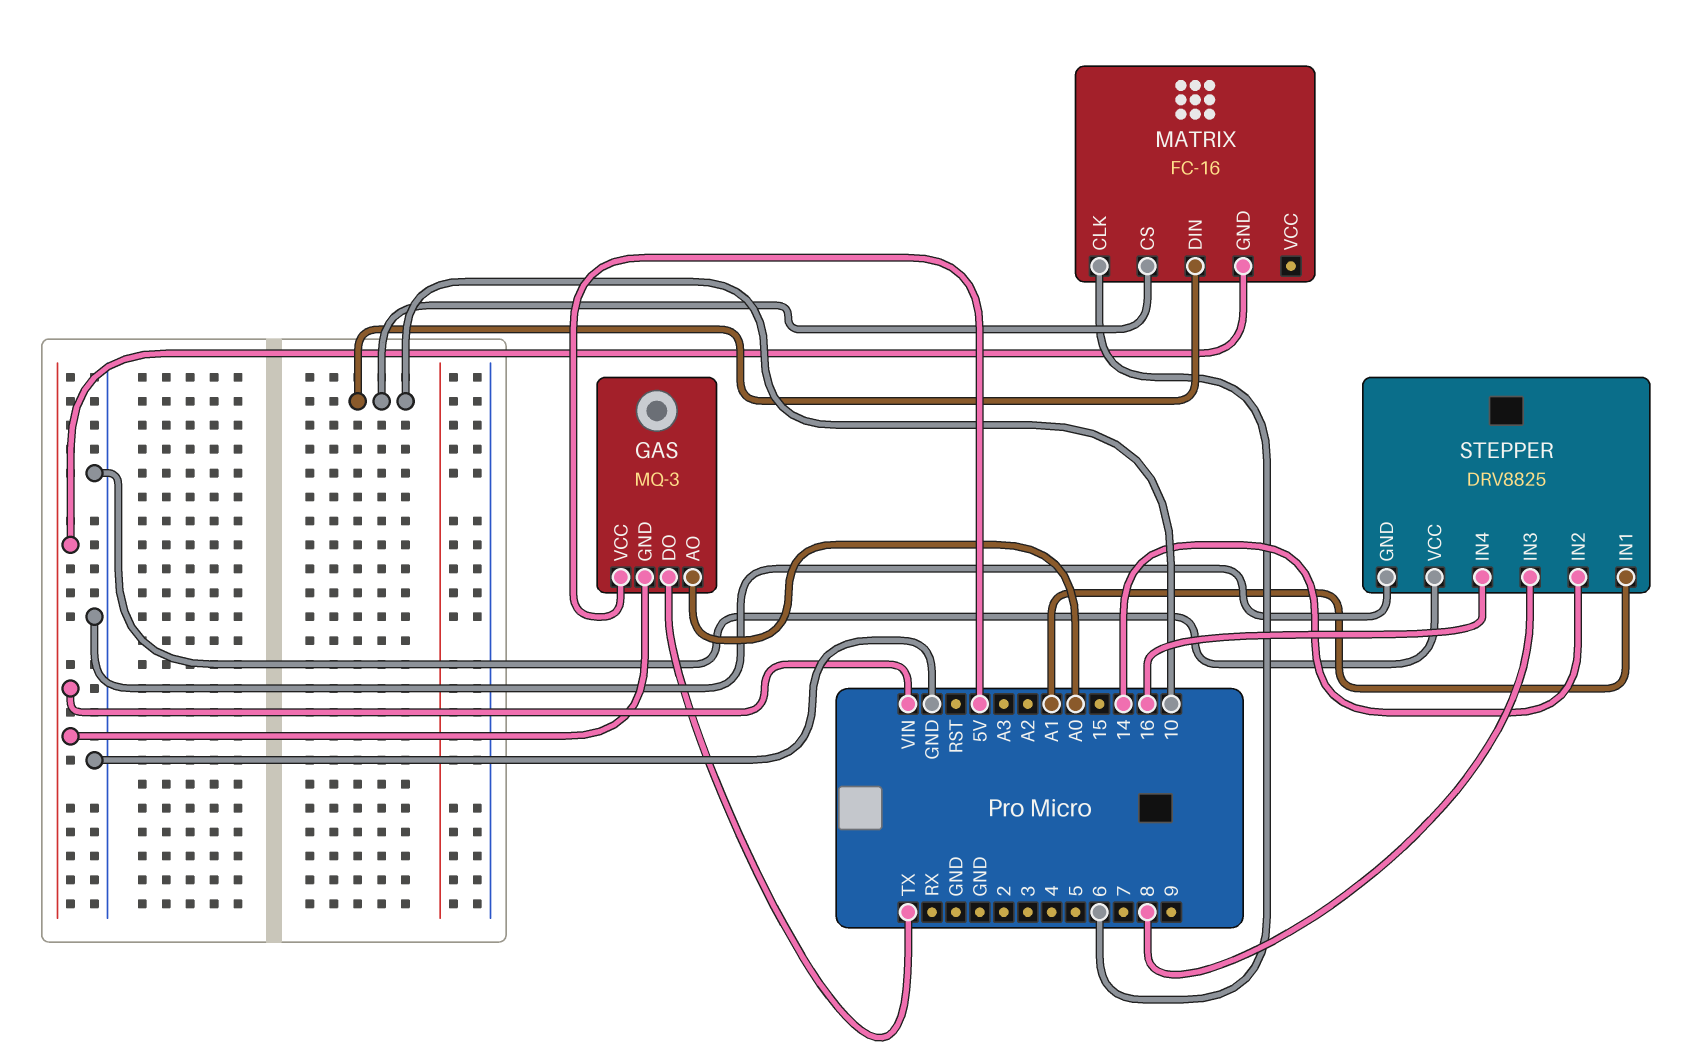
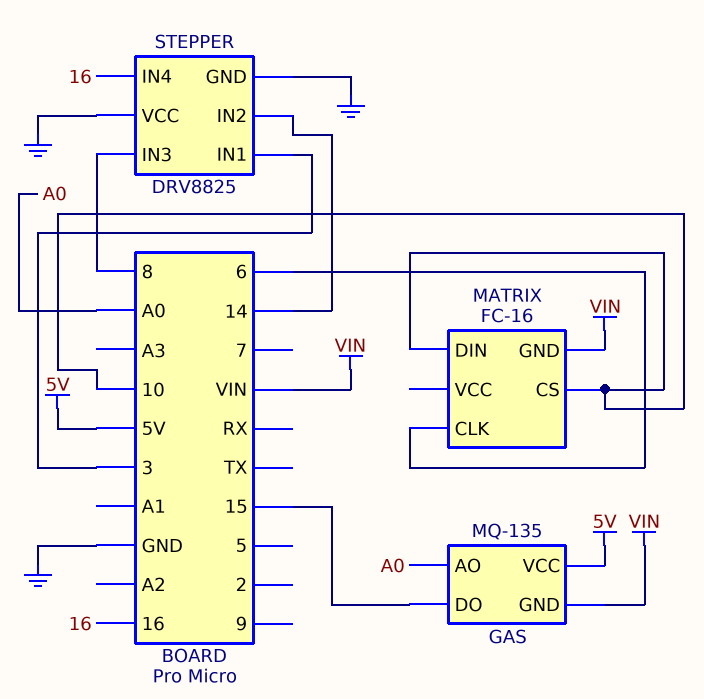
GAS: MQ-3 -> MQ-135
GAS pin DO: TX -> 15
STEPPER pin IN1: A1 -> 3

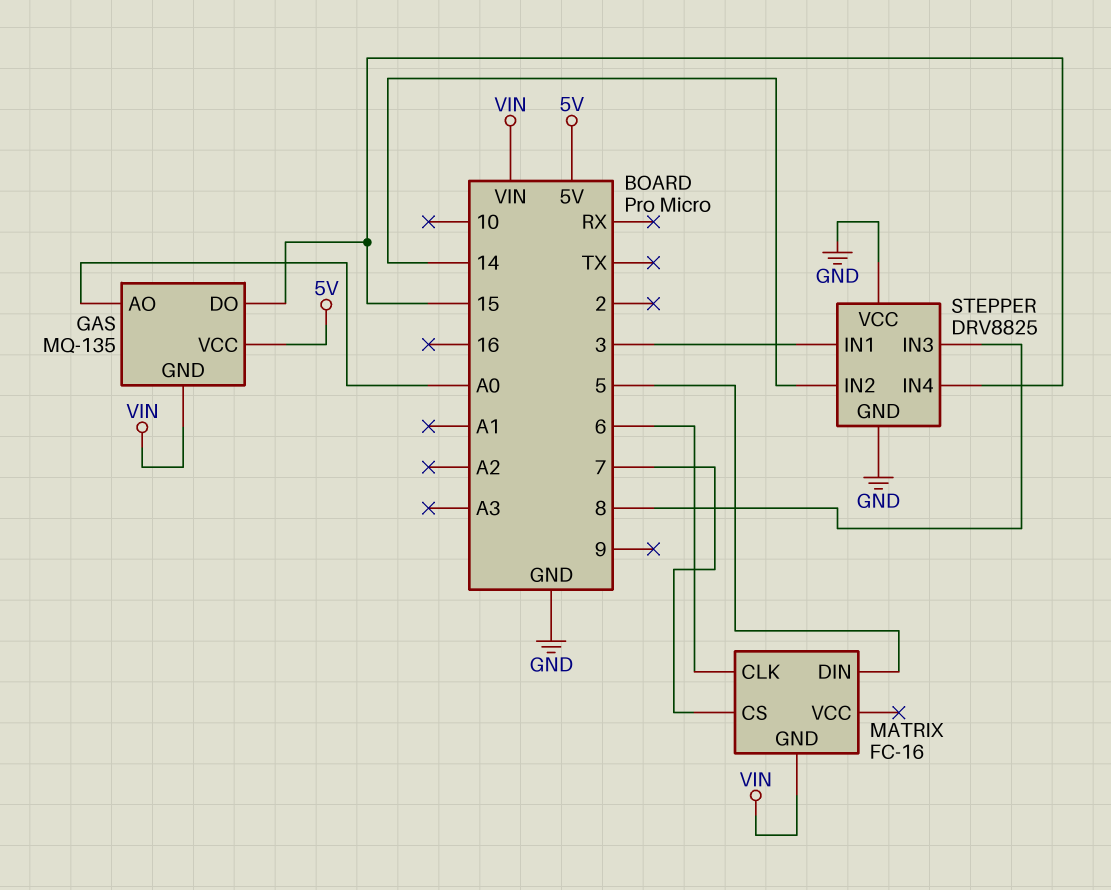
MATRIX pin CS: 10 -> 7
MATRIX pin DIN: 10 -> 5
STEPPER pin IN4: 16 -> 15

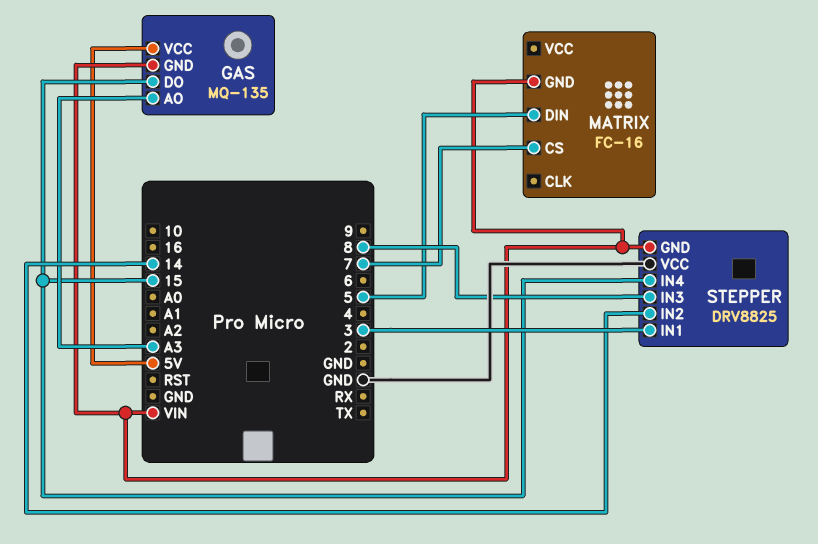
GAS pin AO: A0 -> A3
MATRIX pin CLK: 6 -> none
STEPPER pin GND: GND -> VIN

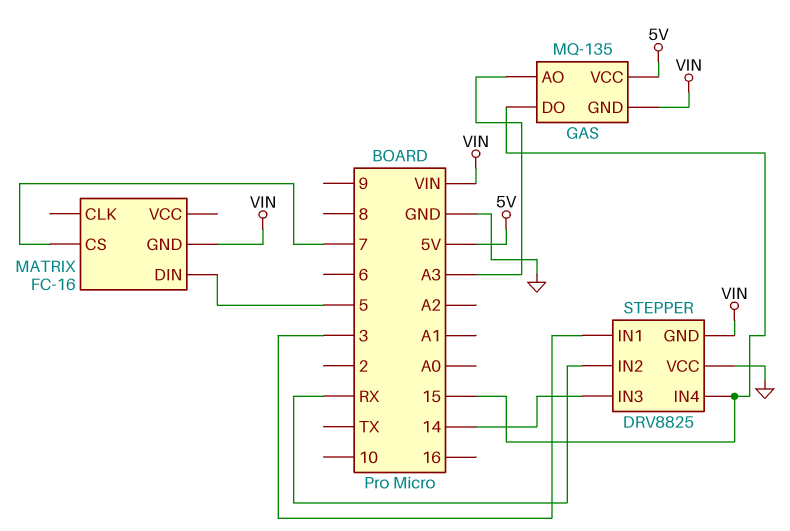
STEPPER pin IN2: 14 -> RX
STEPPER pin IN3: 8 -> 14

